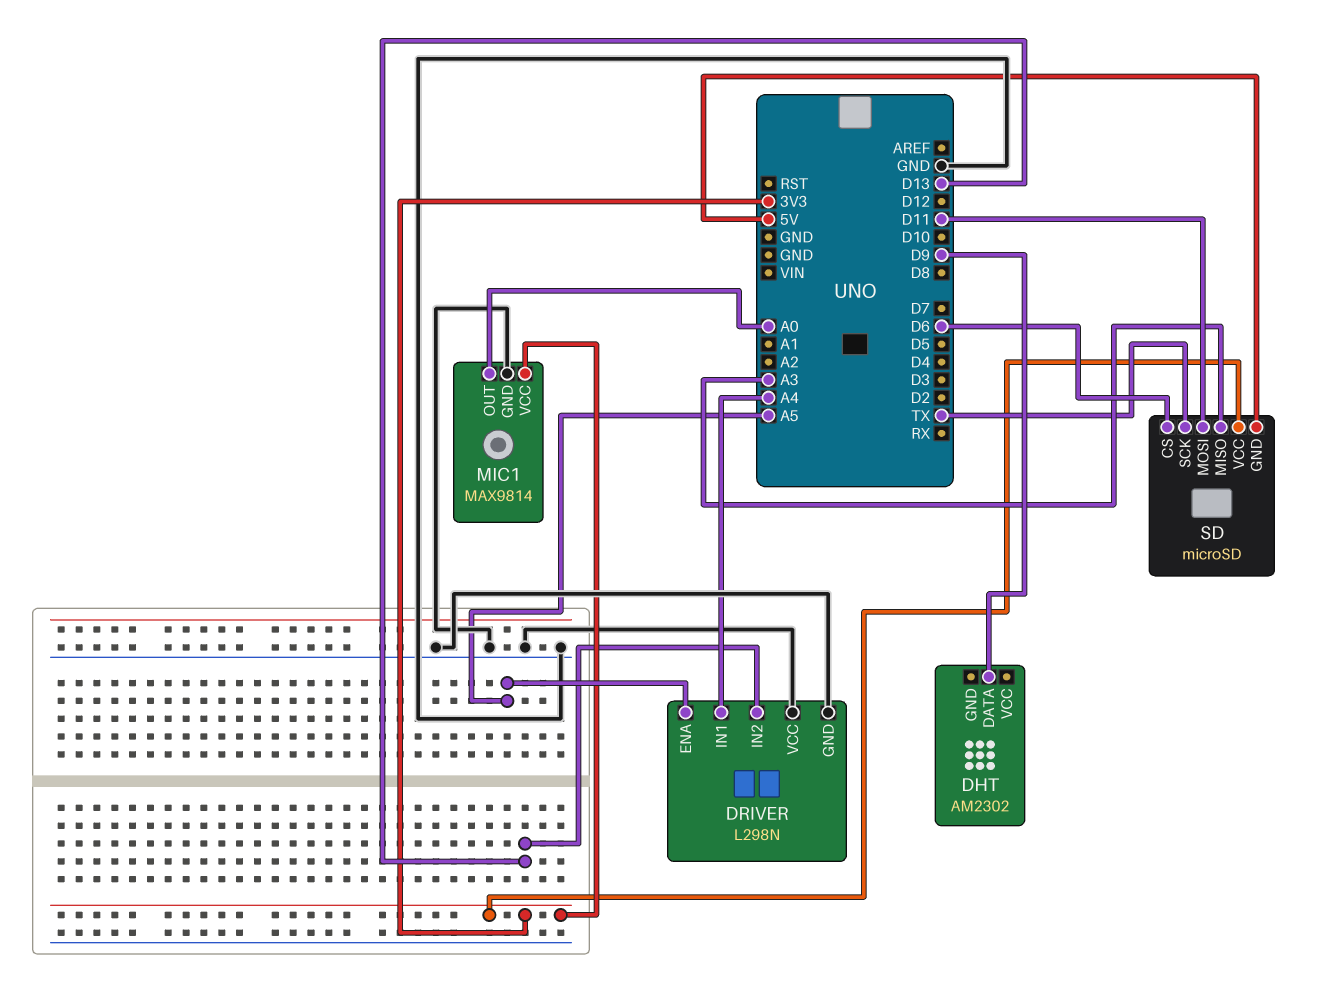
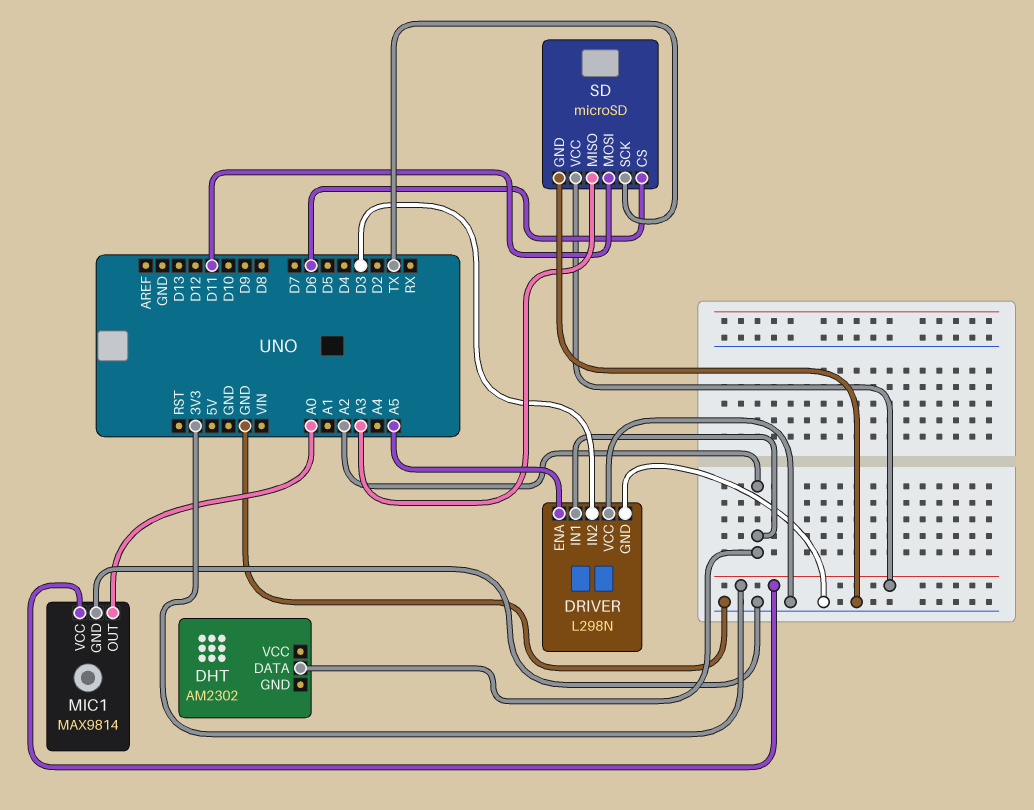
DHT pin DATA: D9 -> A2
DRIVER pin IN1: A4 -> A2
DRIVER pin IN2: D13 -> D3
SD pin GND: 5V -> GND

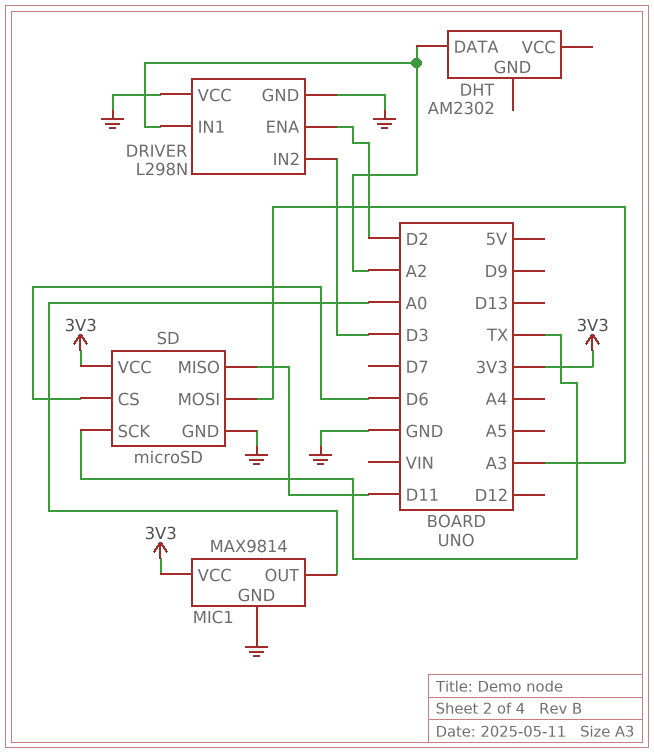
DRIVER pin ENA: A5 -> D2
SD pin MISO: A3 -> D11
SD pin MOSI: D11 -> A3

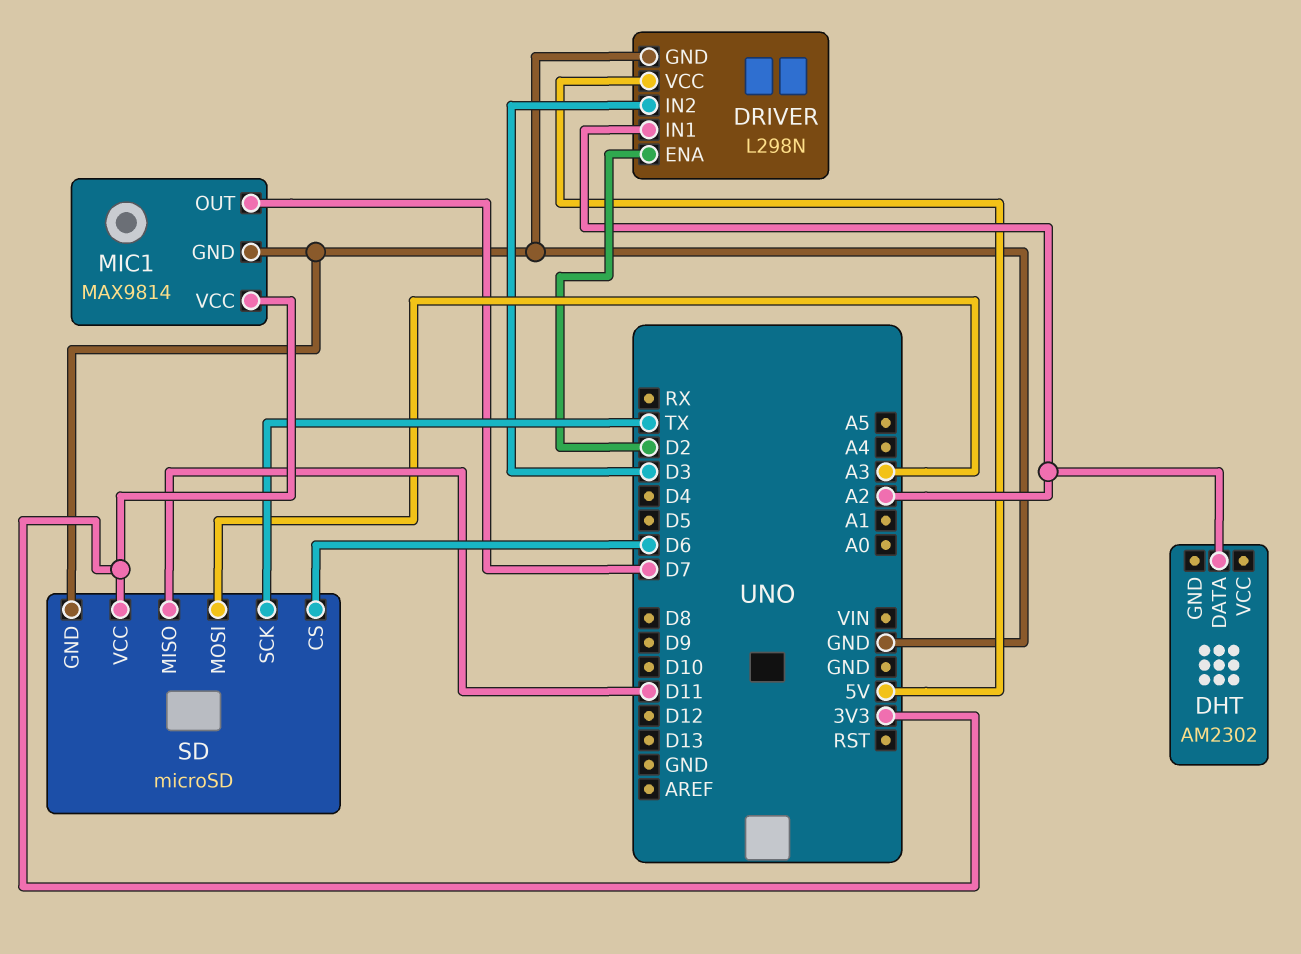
DRIVER pin VCC: GND -> 5V
MIC1 pin OUT: A0 -> D7

